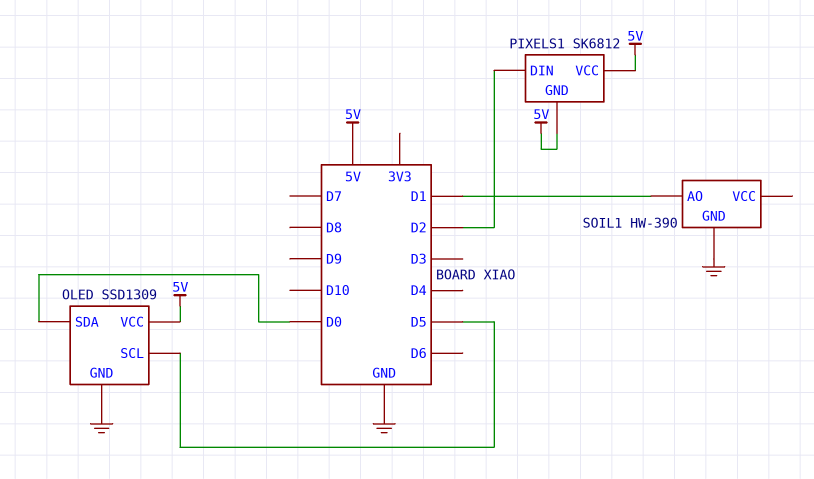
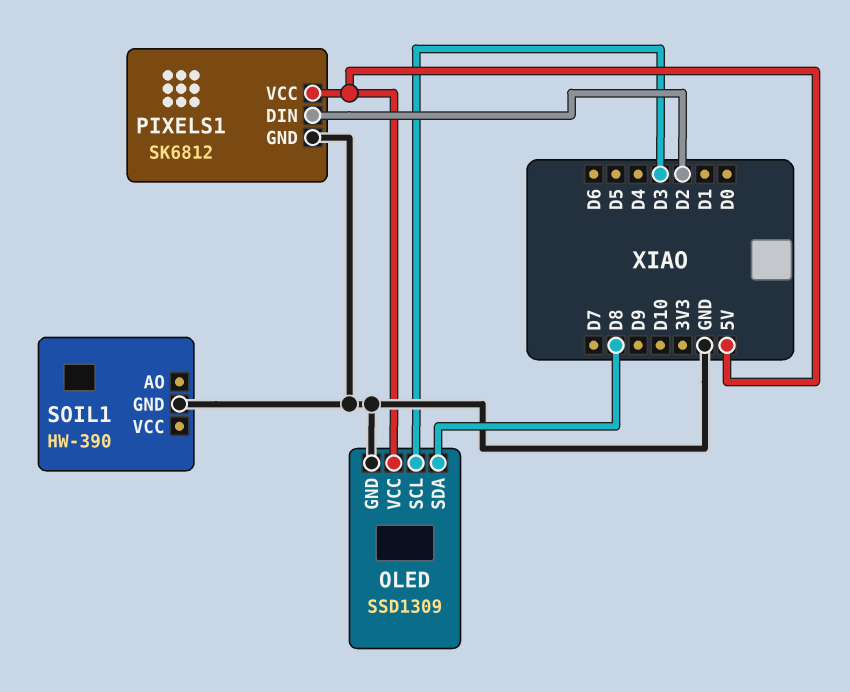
OLED pin SCL: D5 -> D3
OLED pin SDA: D0 -> D8
PIXELS1 pin GND: 5V -> GND
SOIL1 pin AO: D1 -> none

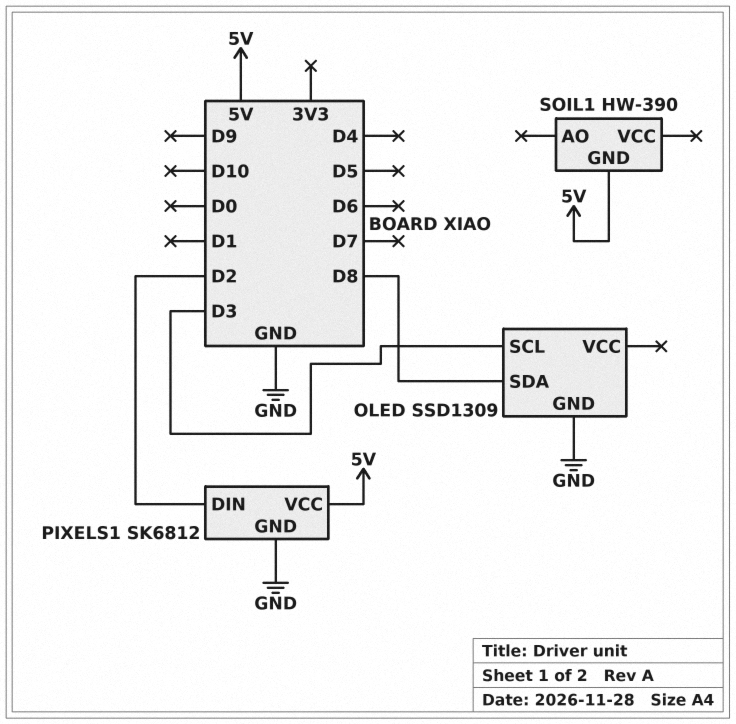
OLED pin VCC: 5V -> none
SOIL1 pin GND: GND -> 5V

